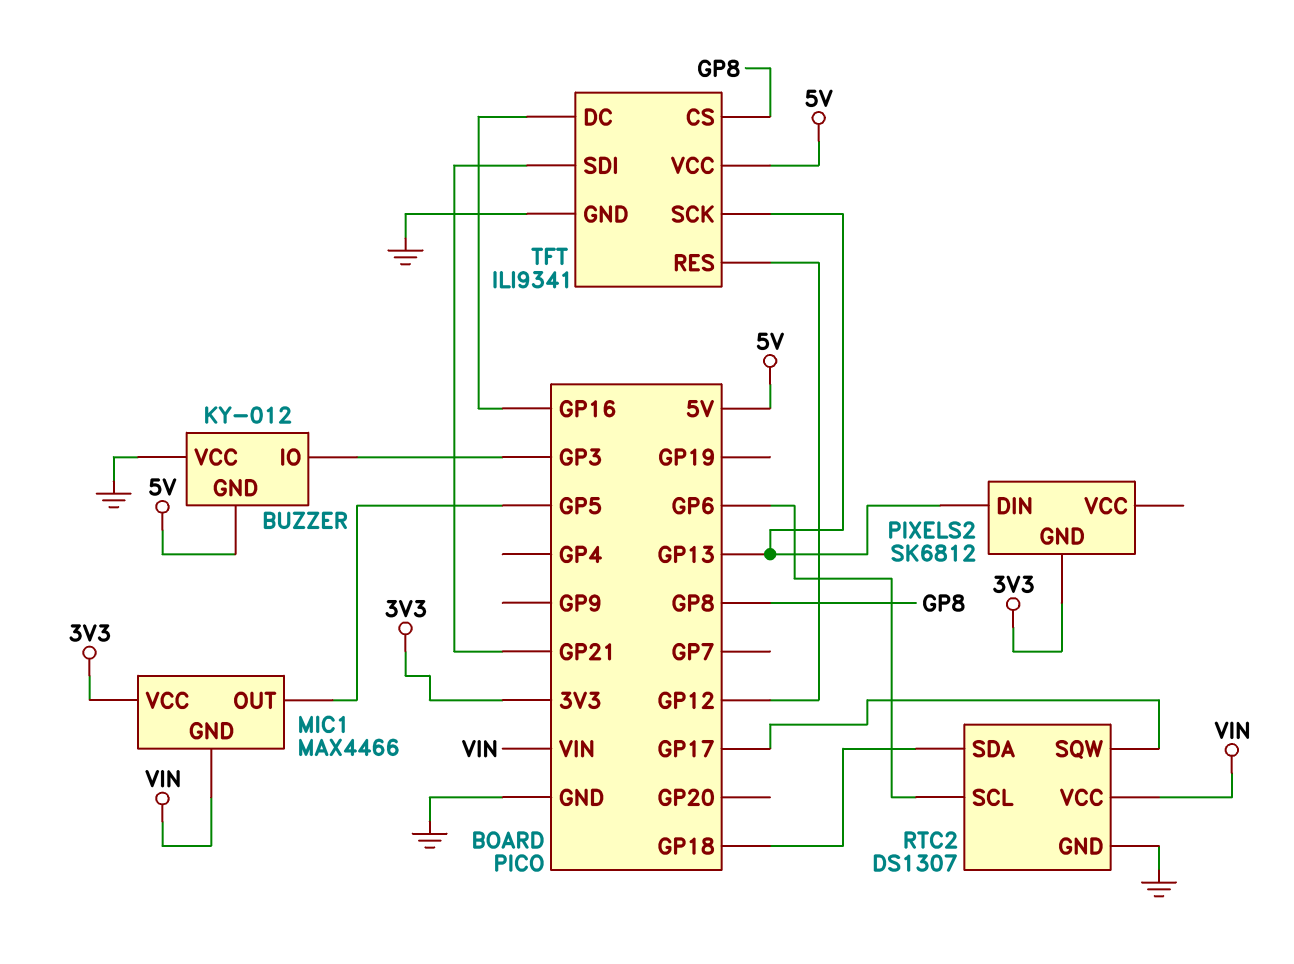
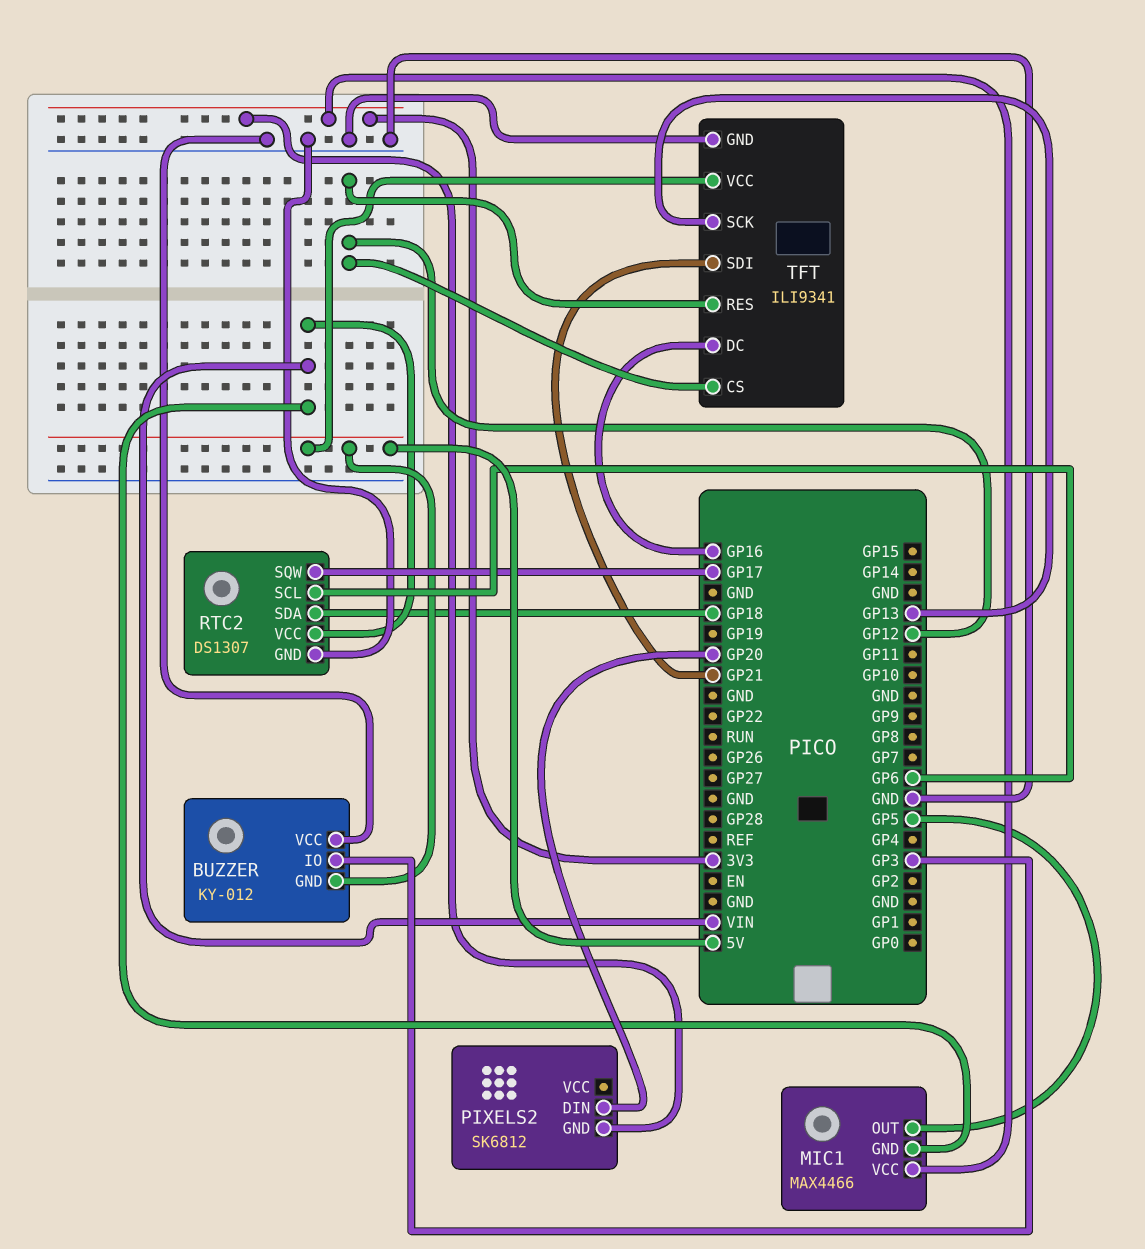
PIXELS2 pin DIN: GP13 -> GP20
TFT pin CS: GP8 -> GP12

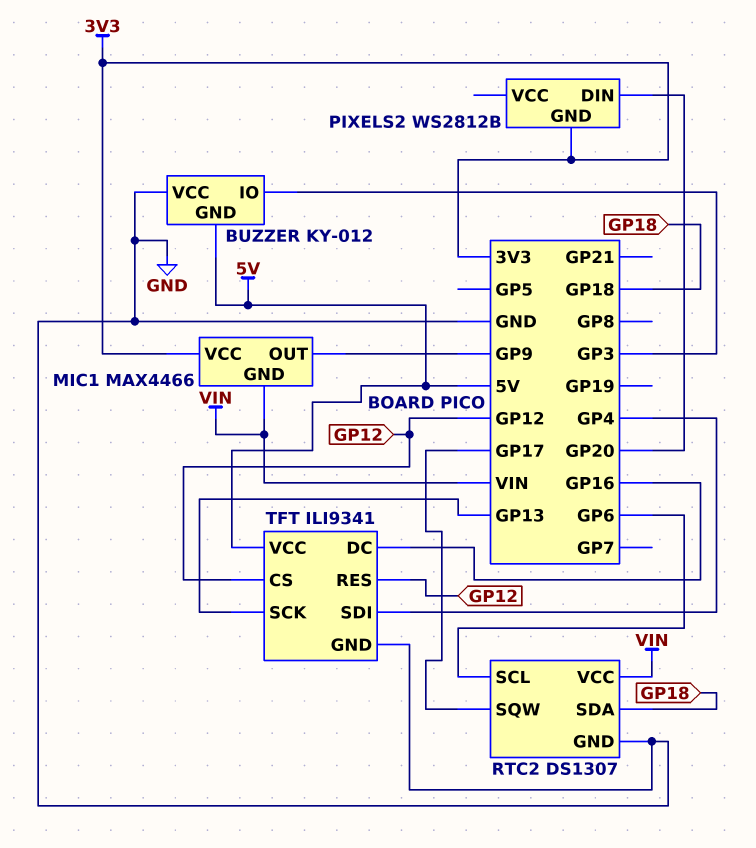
MIC1 pin OUT: GP5 -> GP9
PIXELS2: SK6812 -> WS2812B
TFT pin SDI: GP21 -> GP4

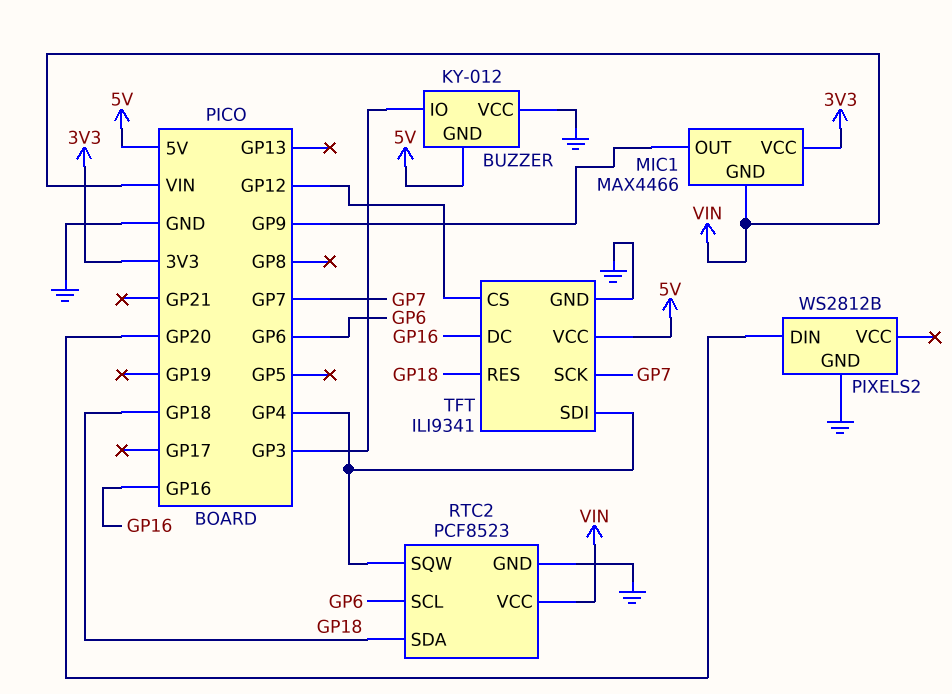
PIXELS2 pin GND: 3V3 -> GND
RTC2: DS1307 -> PCF8523
RTC2 pin SQW: GP17 -> GP4
TFT pin RES: GP12 -> GP18
TFT pin SCK: GP13 -> GP7

